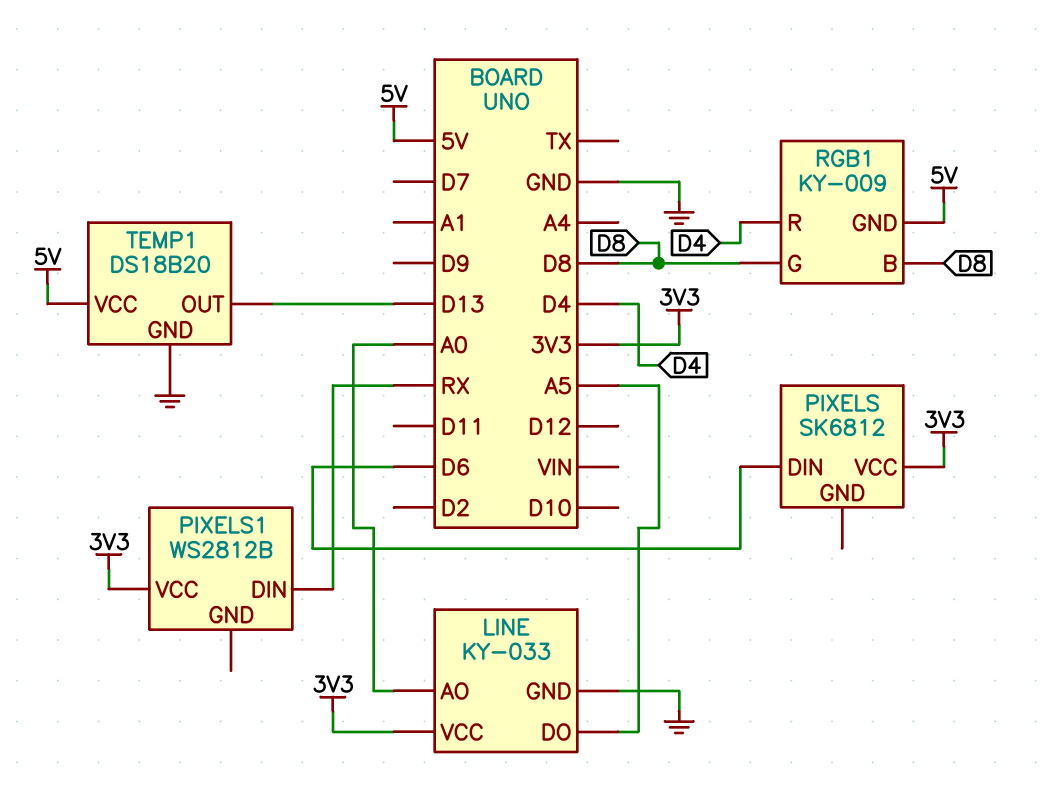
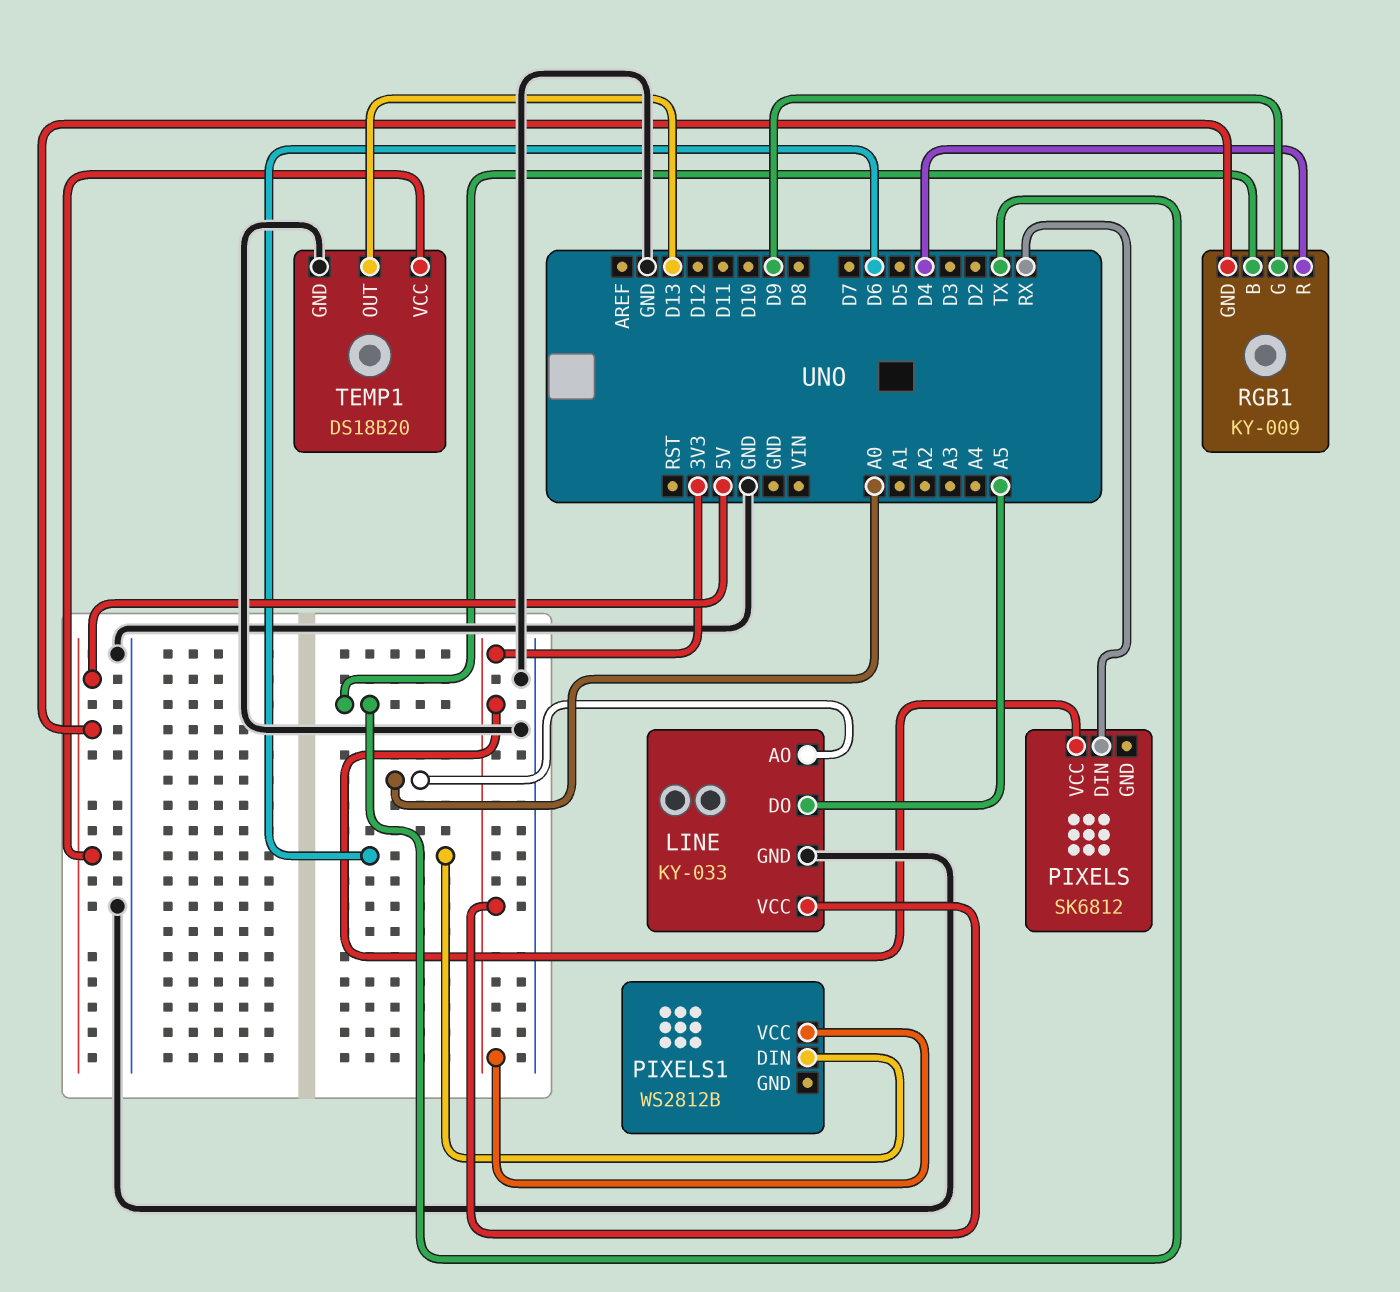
PIXELS pin DIN: D6 -> RX
PIXELS1 pin DIN: RX -> D6
RGB1 pin B: D8 -> TX
RGB1 pin G: D8 -> D9

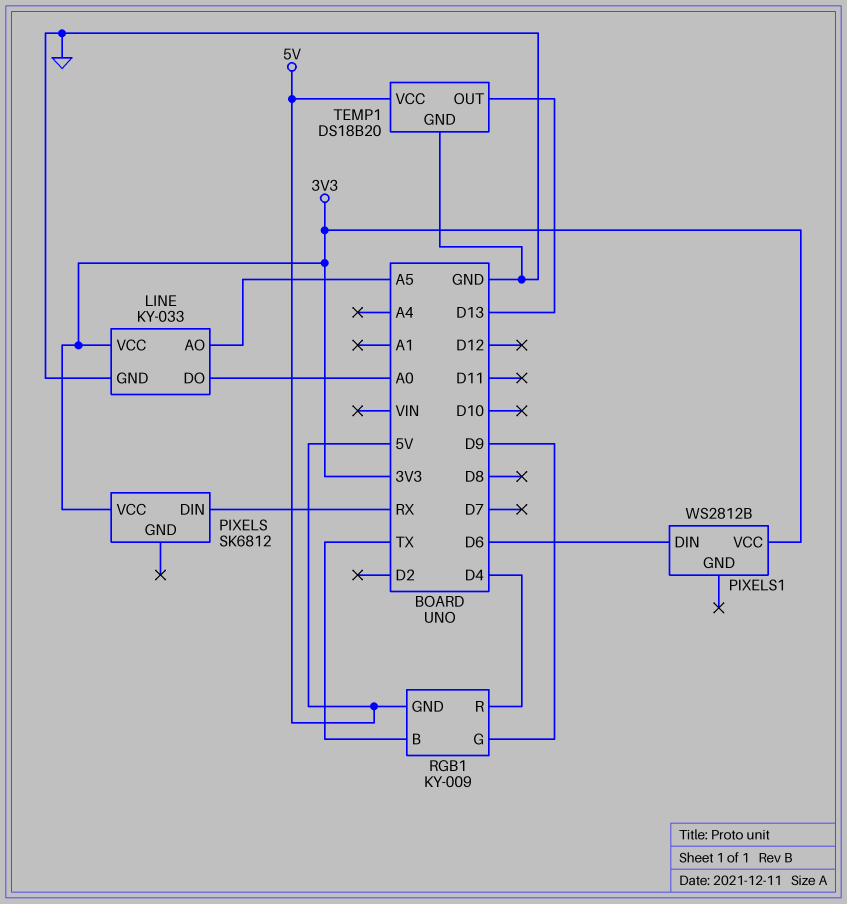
LINE pin AO: A0 -> A5
LINE pin DO: A5 -> A0

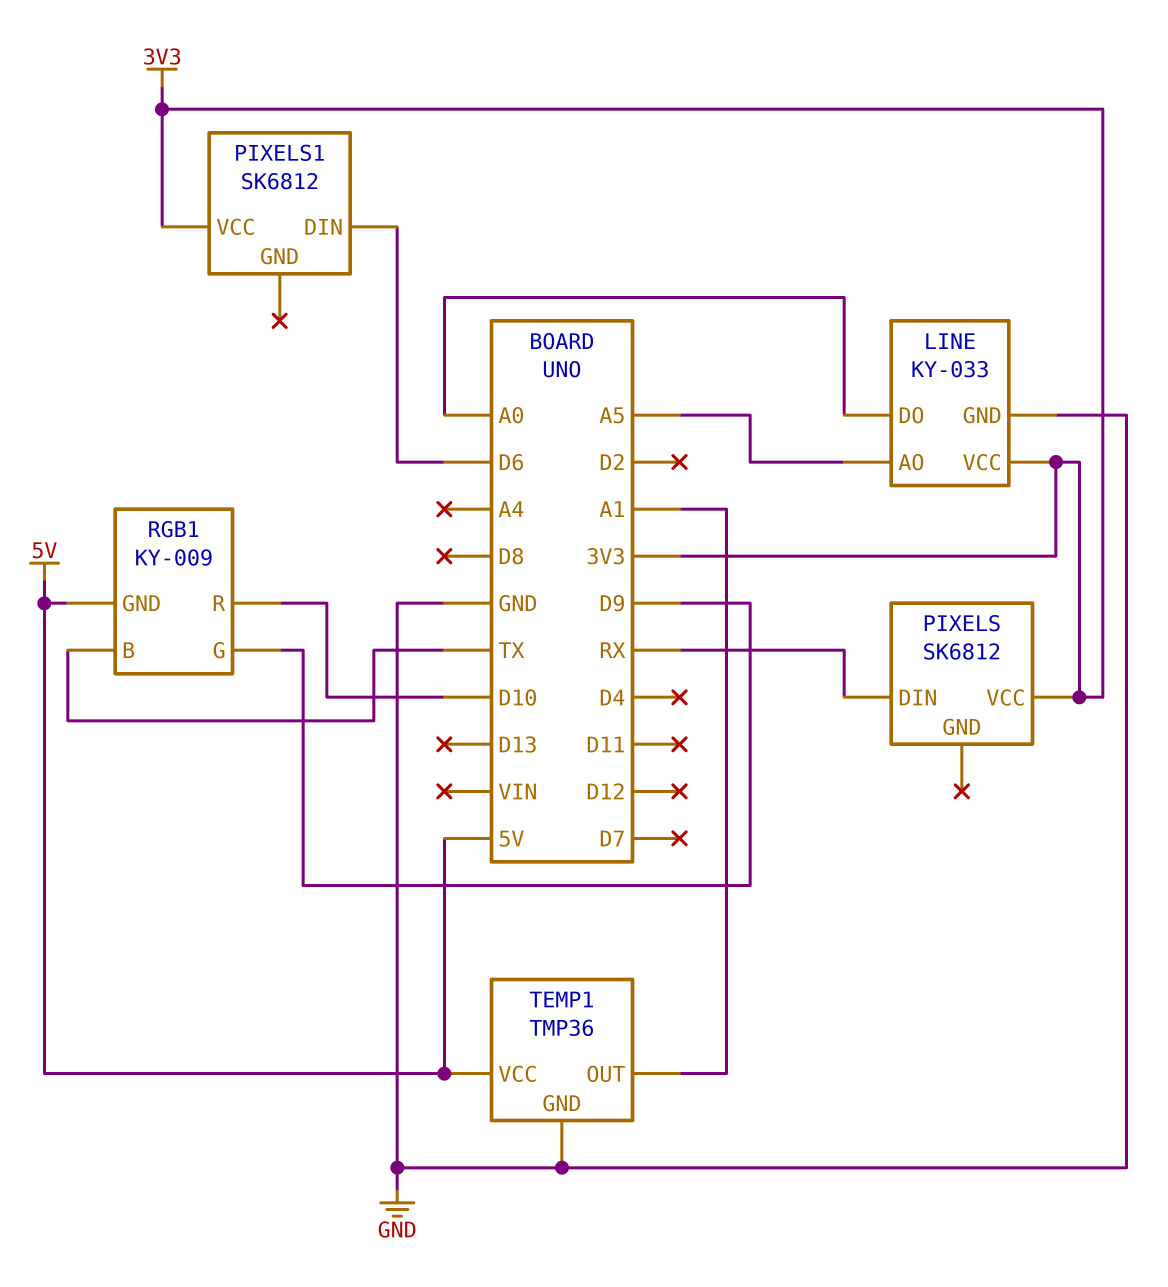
PIXELS1: WS2812B -> SK6812
RGB1 pin R: D4 -> D10
TEMP1: DS18B20 -> TMP36
TEMP1 pin OUT: D13 -> A1

